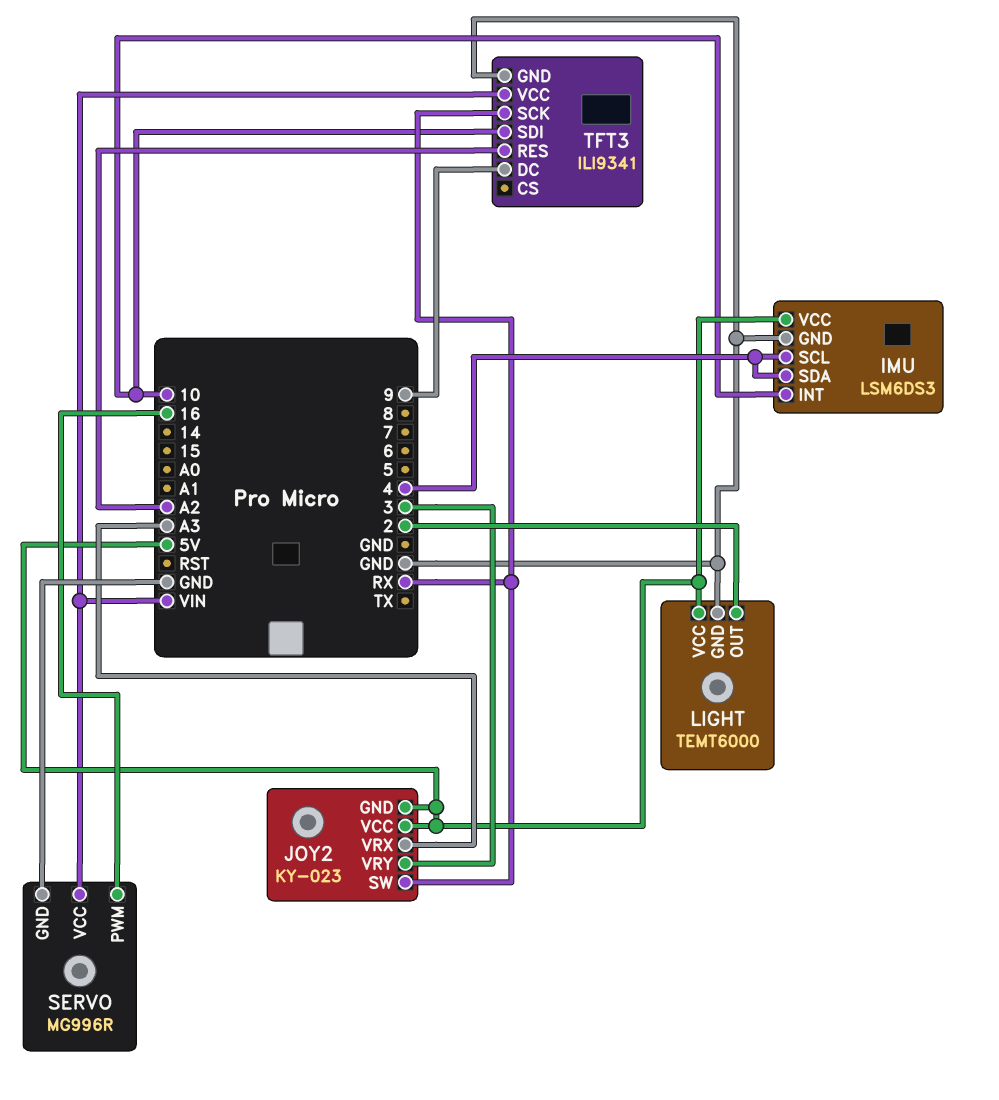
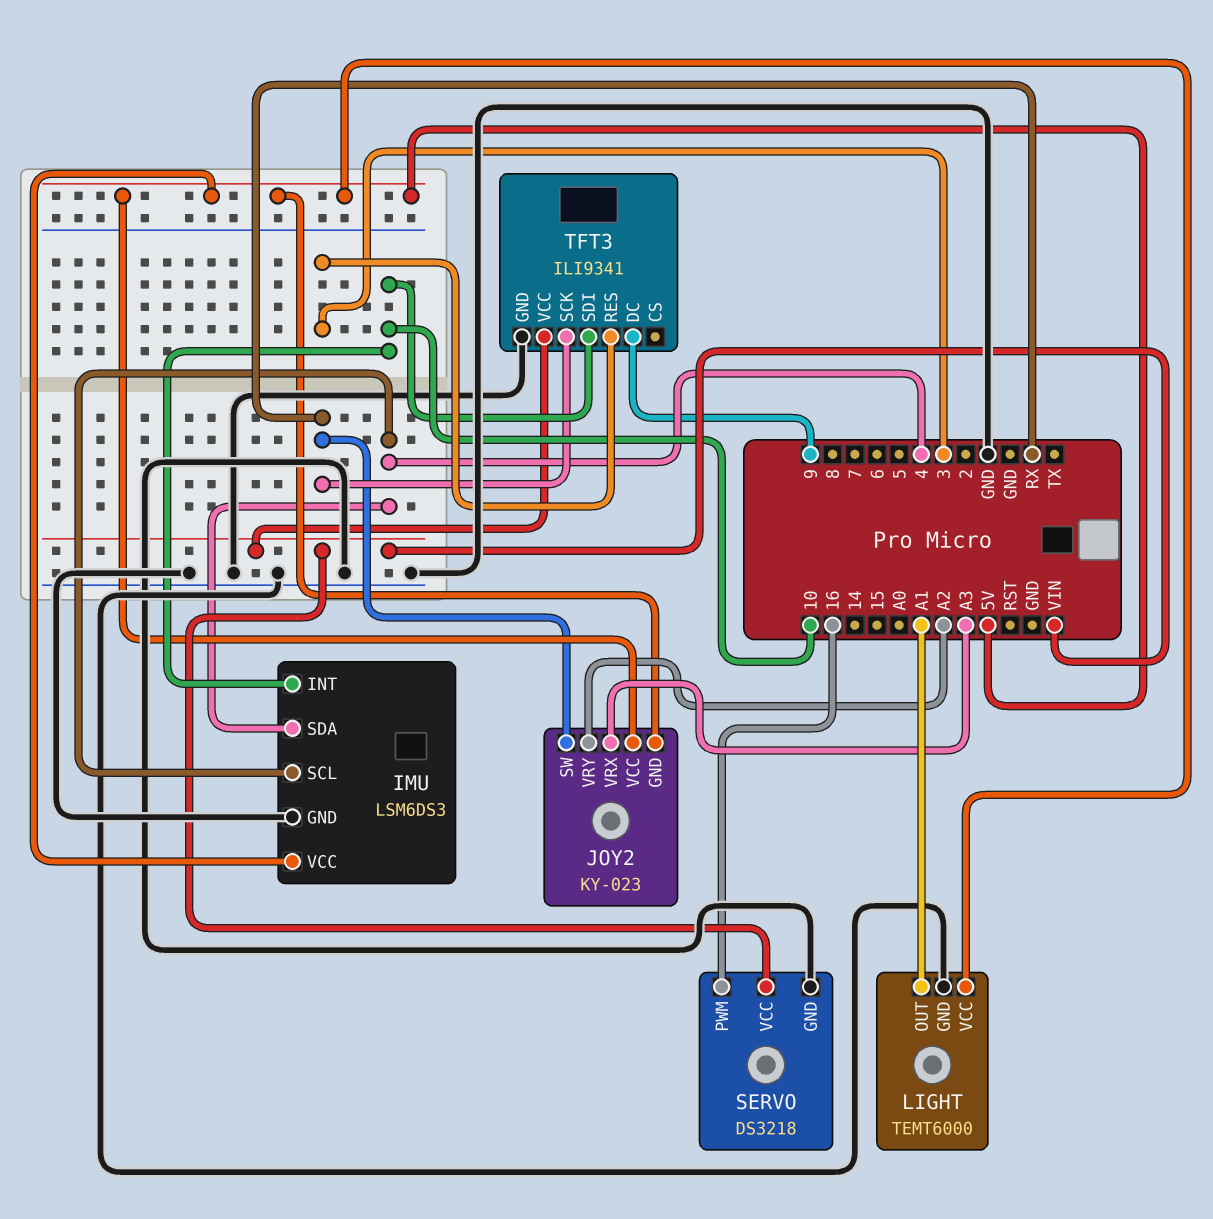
JOY2 pin VRY: 3 -> A2
LIGHT pin OUT: 2 -> A1
SERVO: MG996R -> DS3218
TFT3 pin RES: A2 -> 3

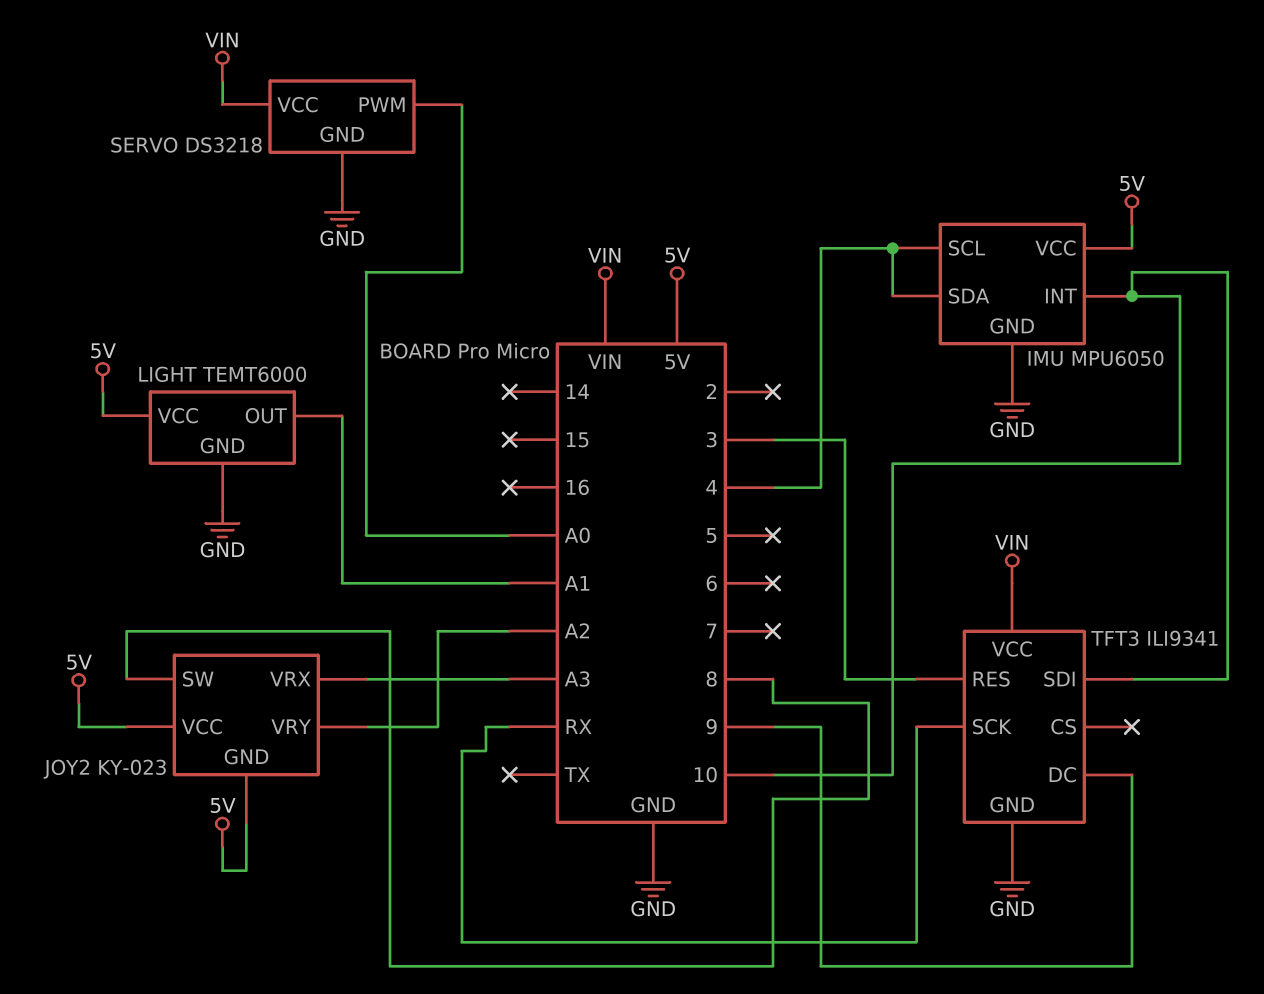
IMU: LSM6DS3 -> MPU6050
JOY2 pin SW: RX -> 8
SERVO pin PWM: 16 -> A0

